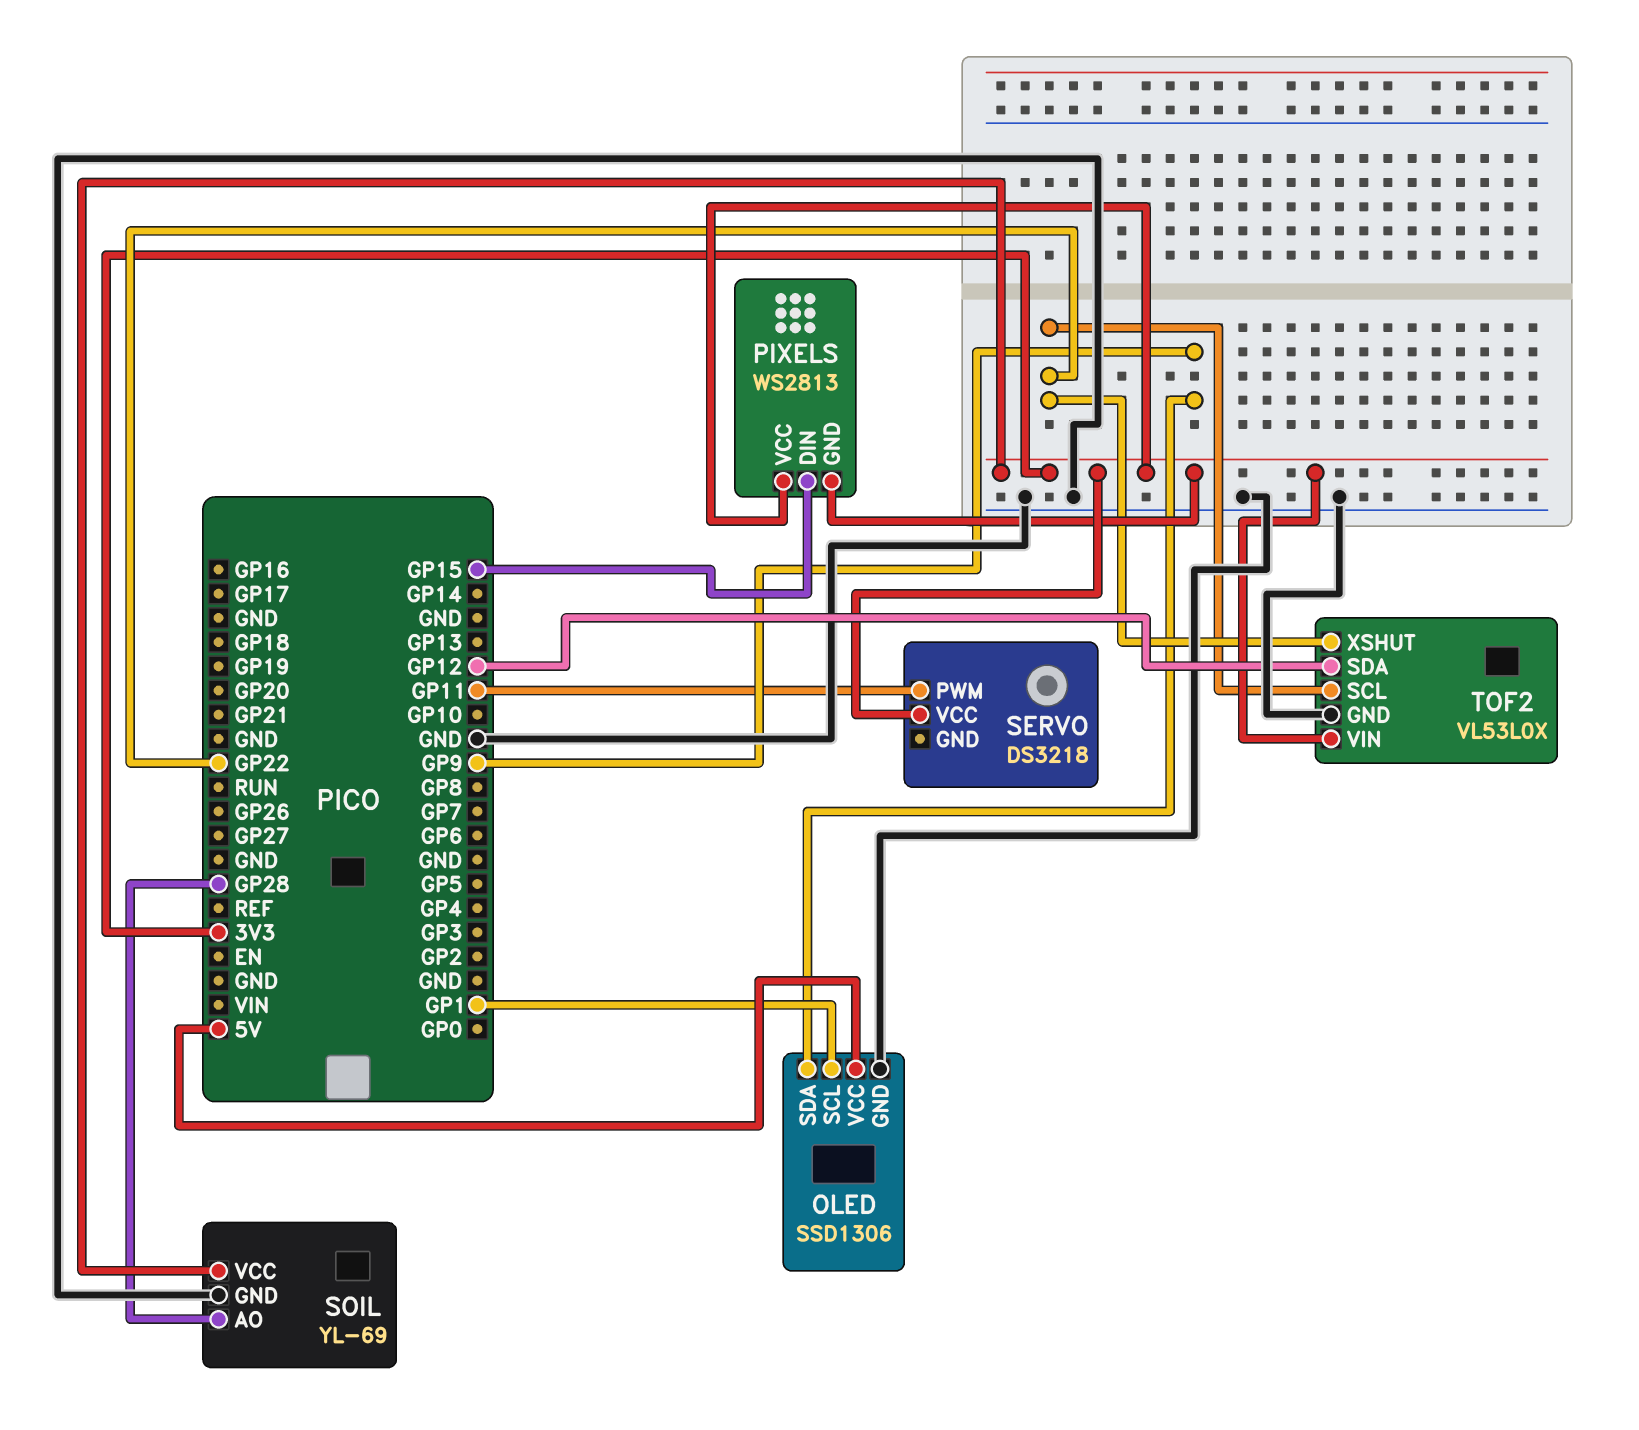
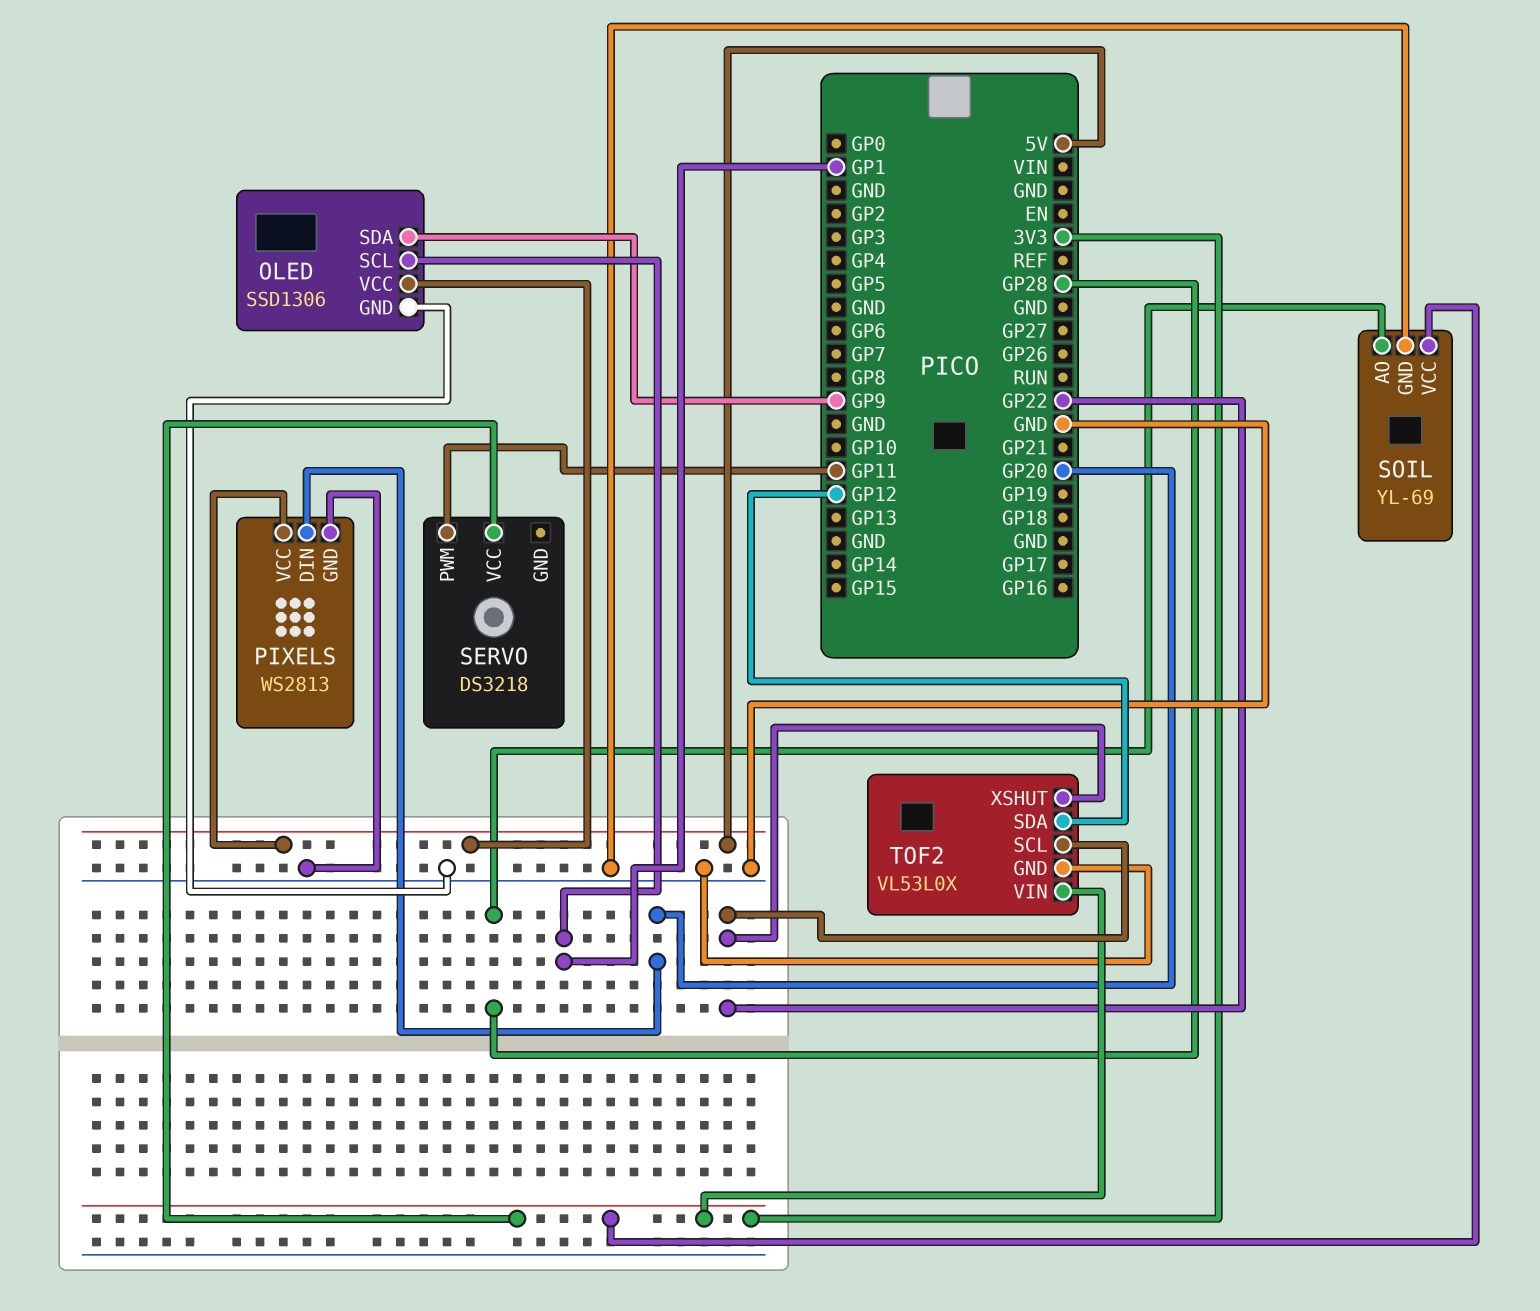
PIXELS pin DIN: GP15 -> GP20
PIXELS pin GND: 3V3 -> GND
PIXELS pin VCC: 3V3 -> 5V

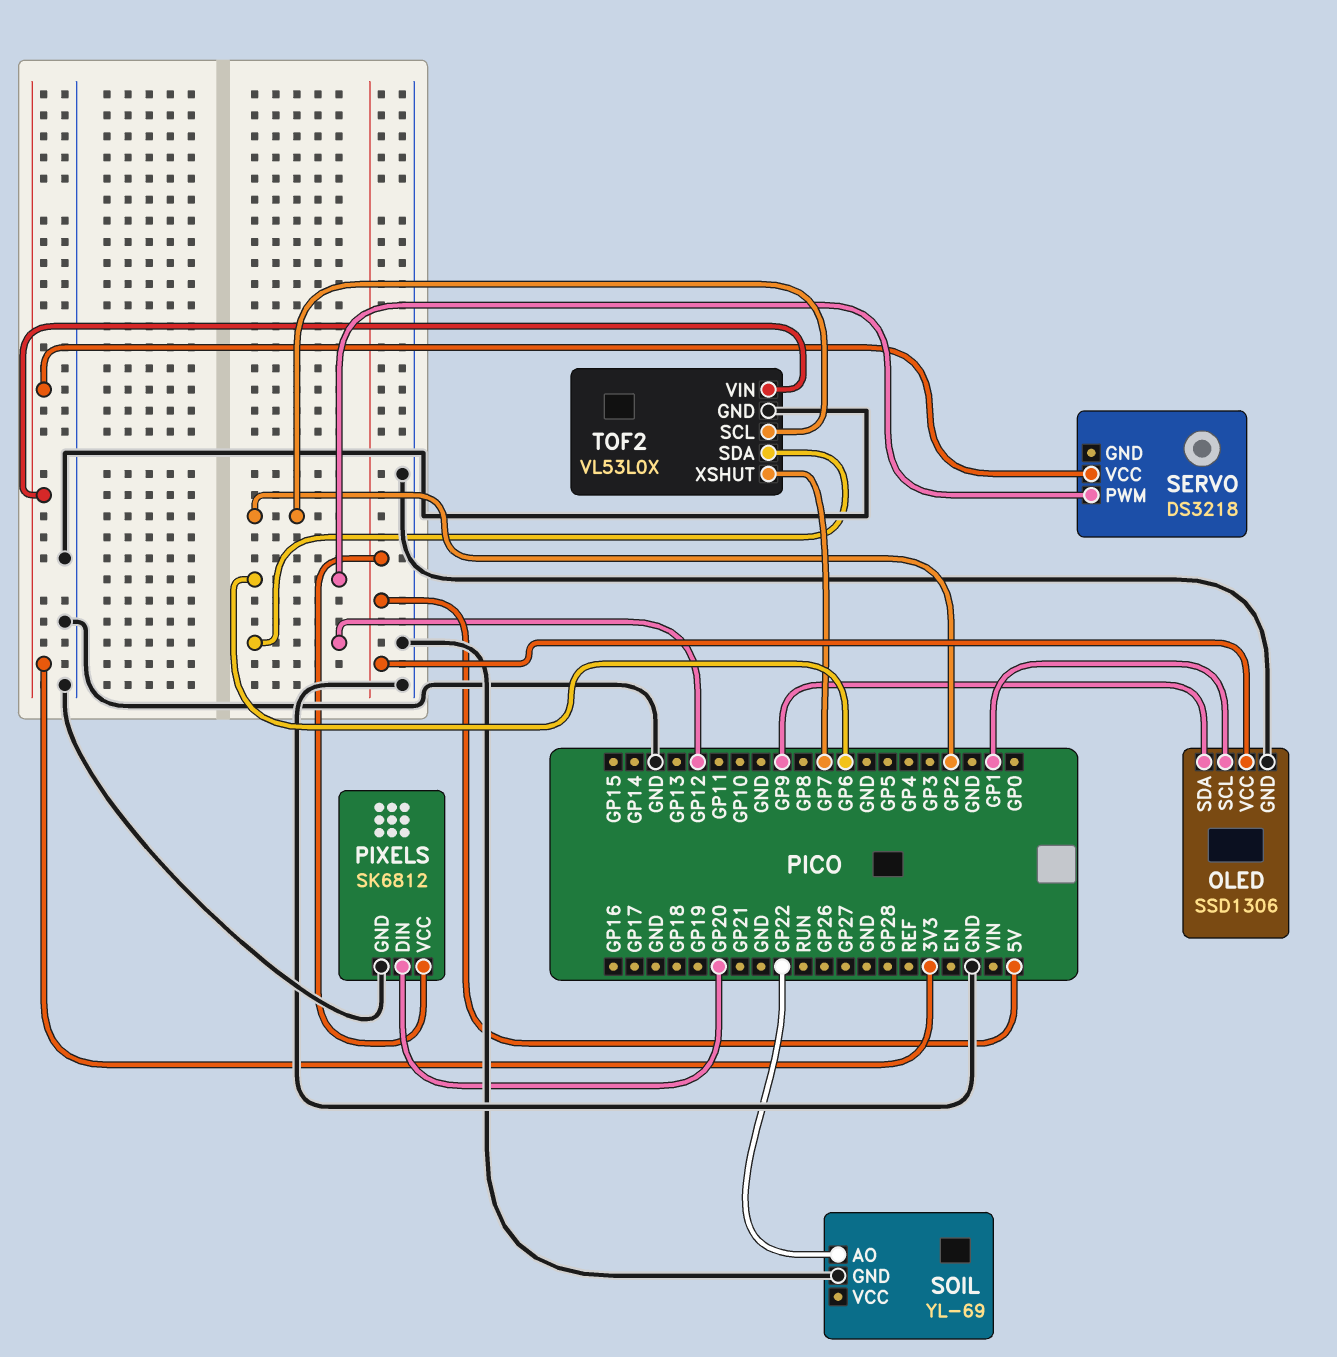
PIXELS: WS2813 -> SK6812
SERVO pin PWM: GP11 -> GP6
SOIL pin AO: GP28 -> GP22
SOIL pin VCC: 3V3 -> none
TOF2 pin SCL: GP22 -> GP2
TOF2 pin XSHUT: GP22 -> GP7

